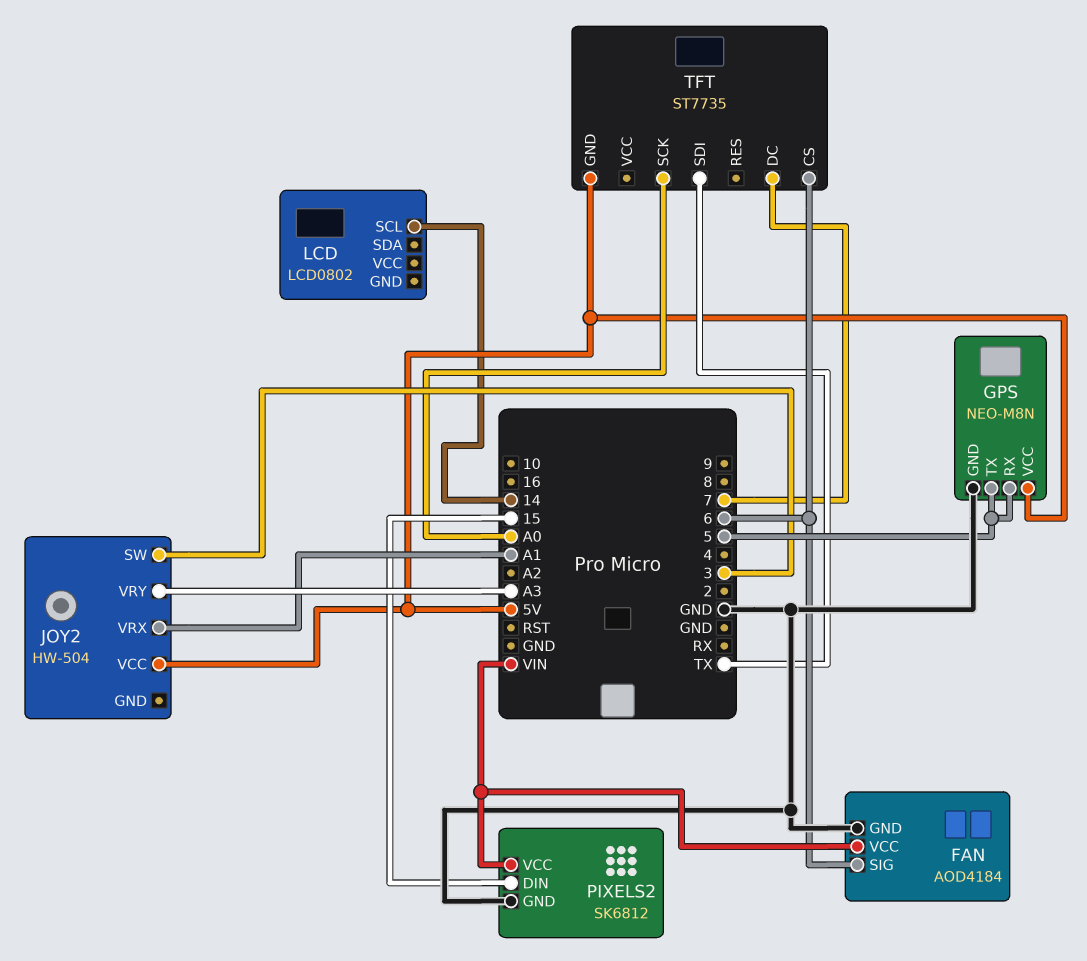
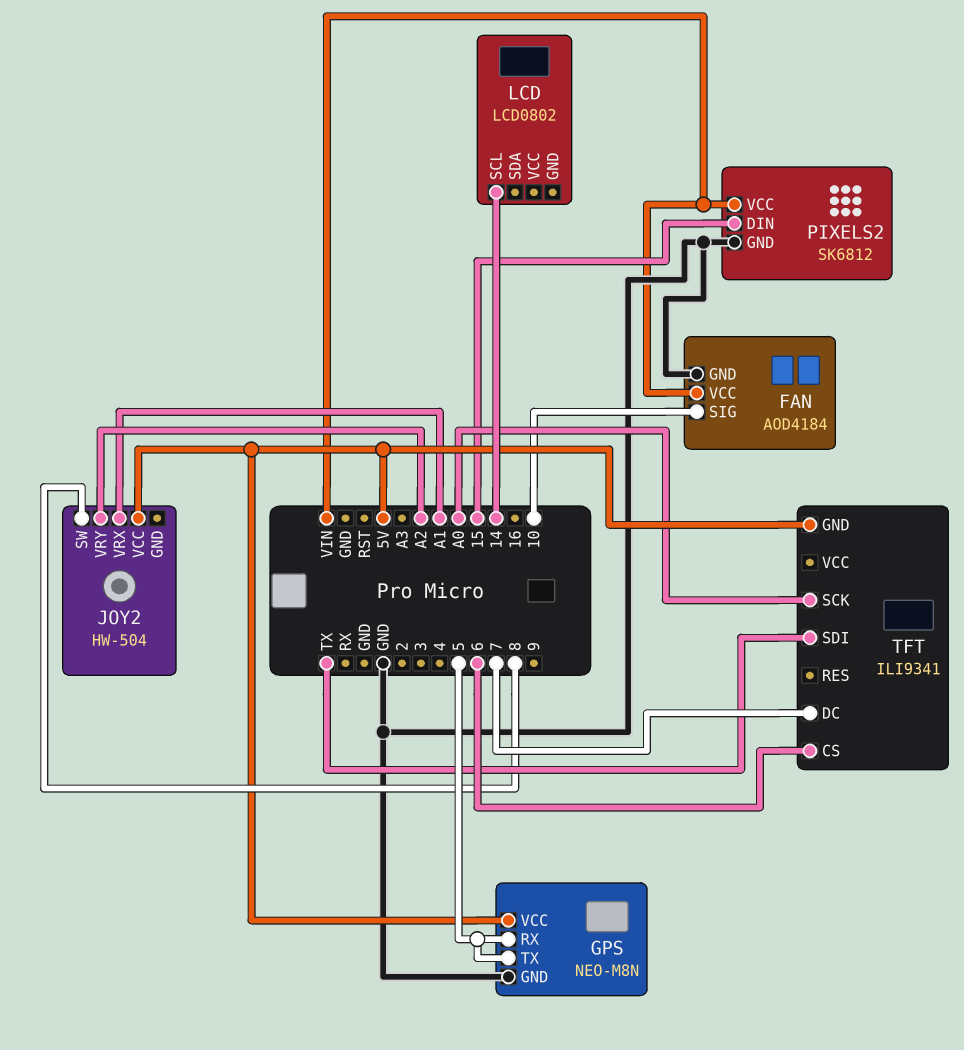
FAN pin SIG: 6 -> 10
JOY2 pin SW: 3 -> 8
JOY2 pin VRY: A3 -> A2
TFT: ST7735 -> ILI9341

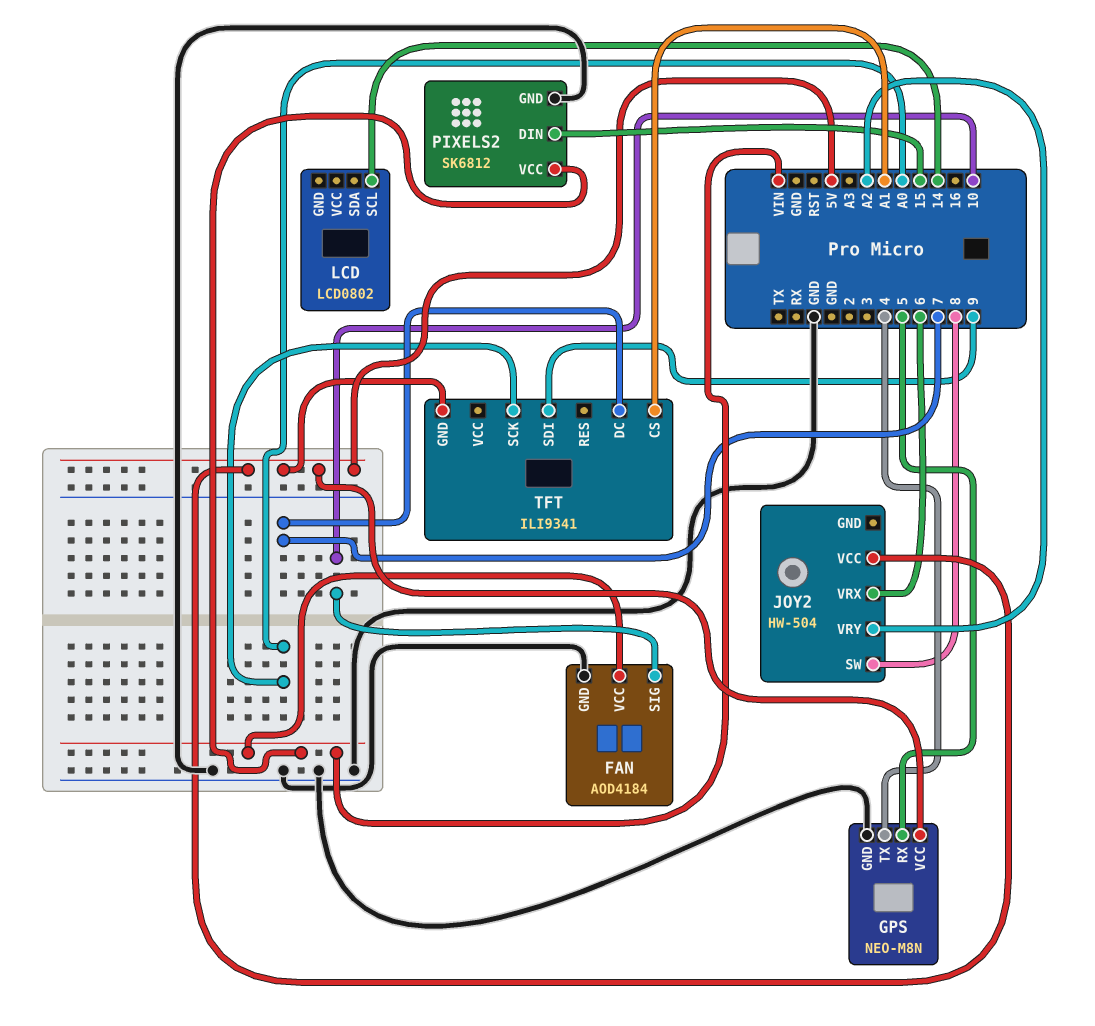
GPS pin TX: 5 -> 4
JOY2 pin VRX: A1 -> 6
TFT pin CS: 6 -> A1
TFT pin SDI: TX -> 9

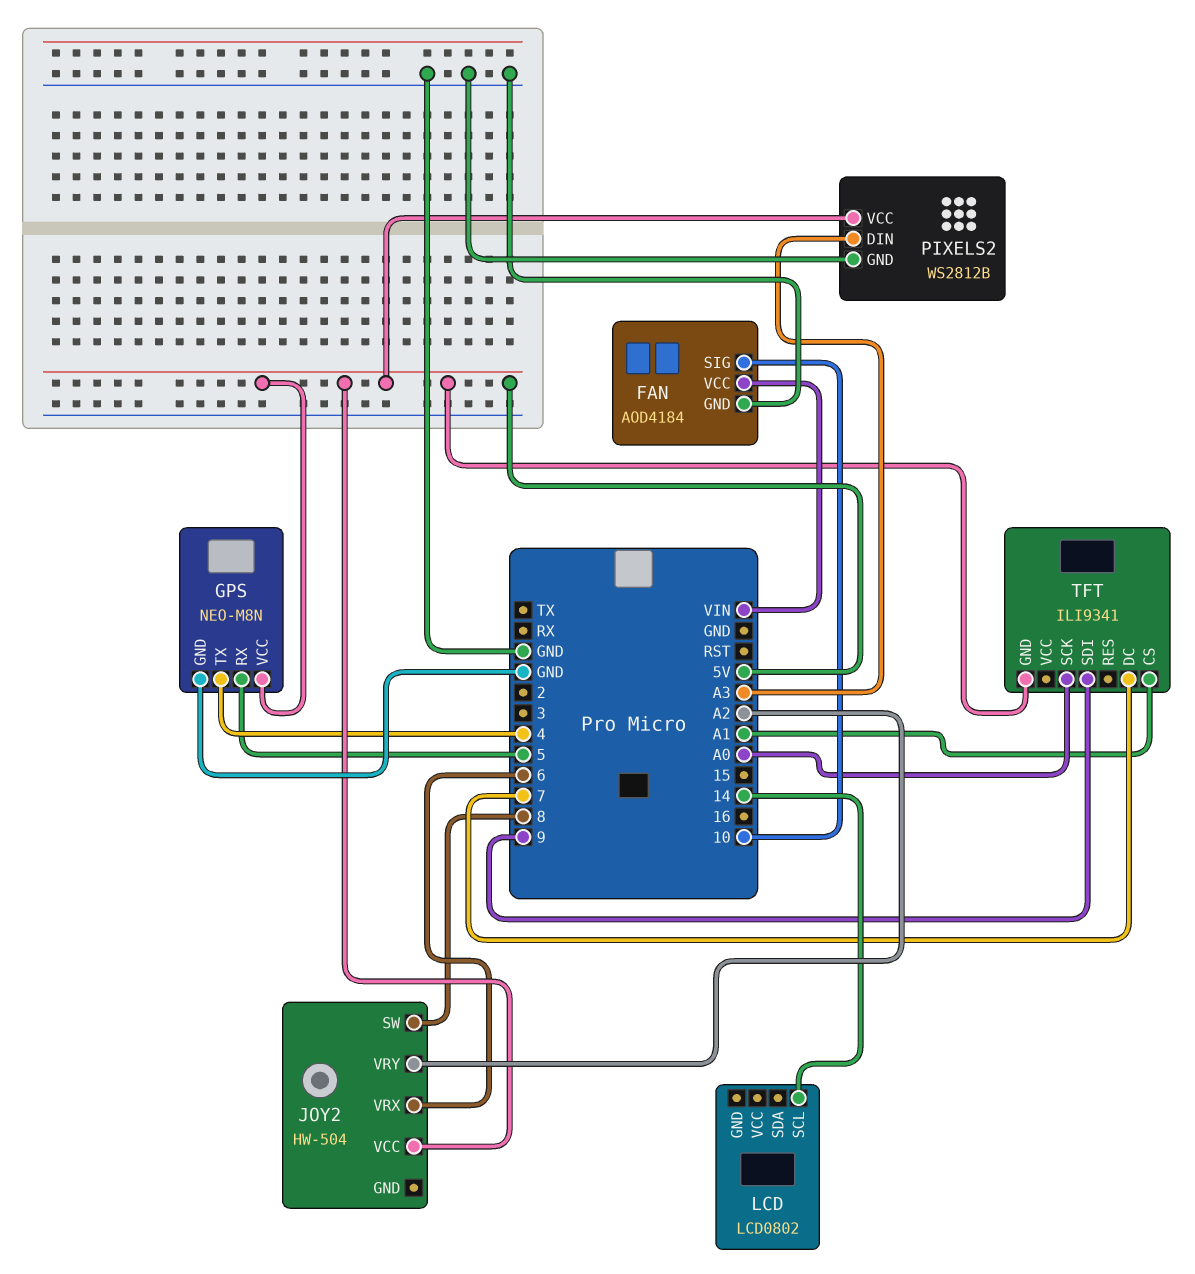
PIXELS2: SK6812 -> WS2812B
PIXELS2 pin DIN: 15 -> A3
PIXELS2 pin VCC: VIN -> 5V

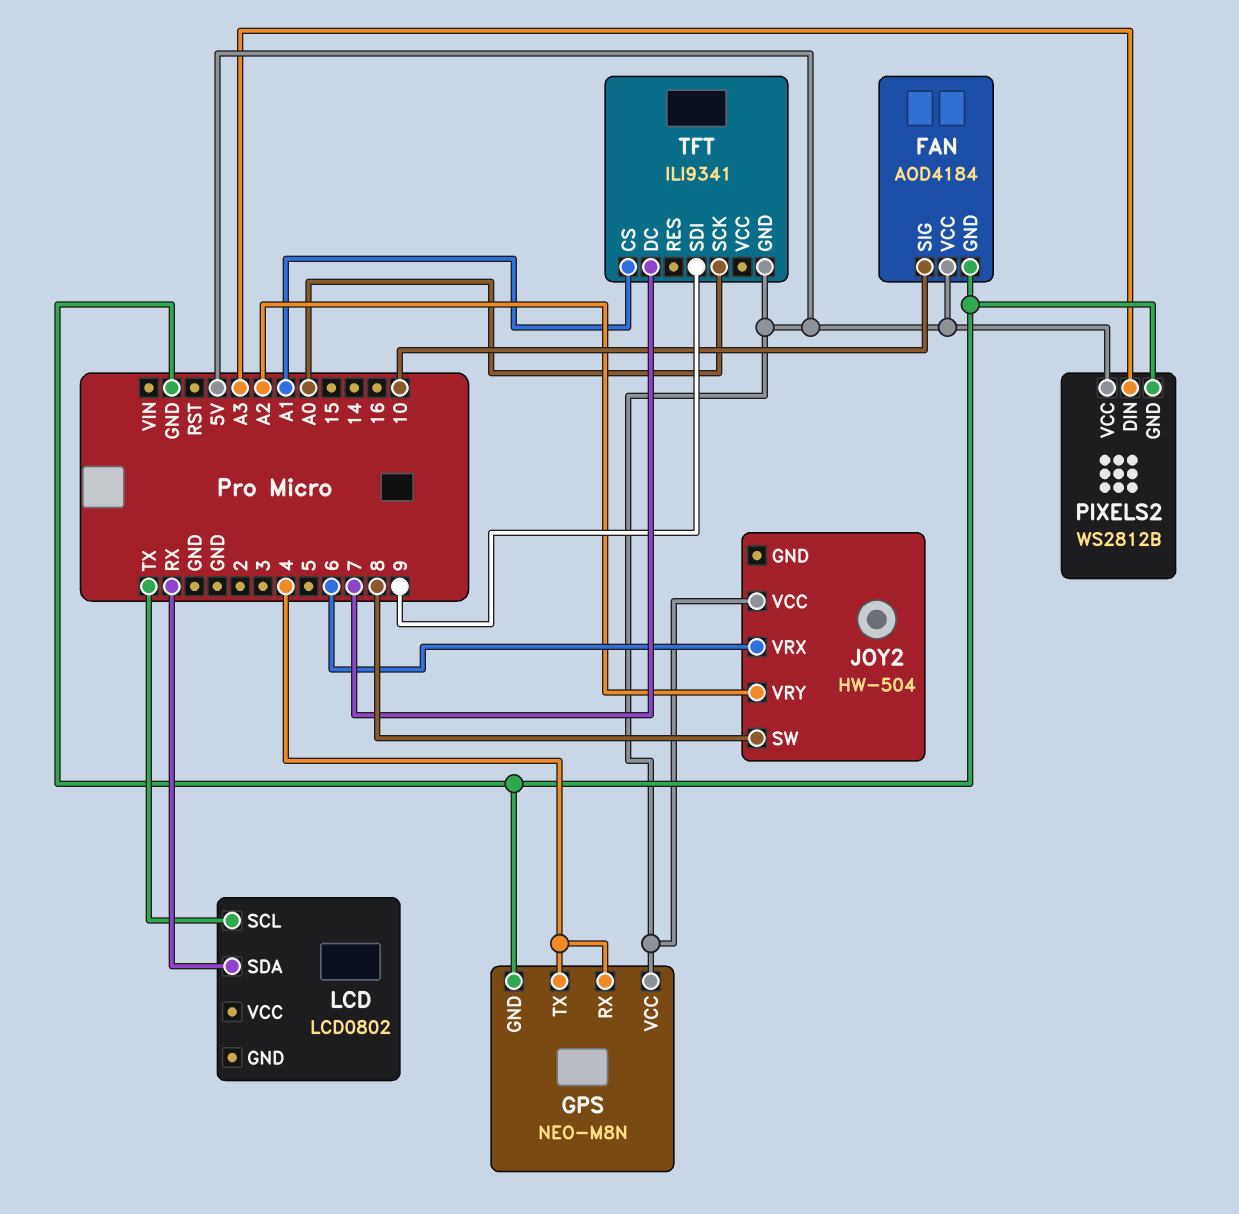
FAN pin VCC: VIN -> 5V
GPS pin RX: 5 -> 4
LCD pin SCL: 14 -> TX
LCD pin SDA: none -> RX

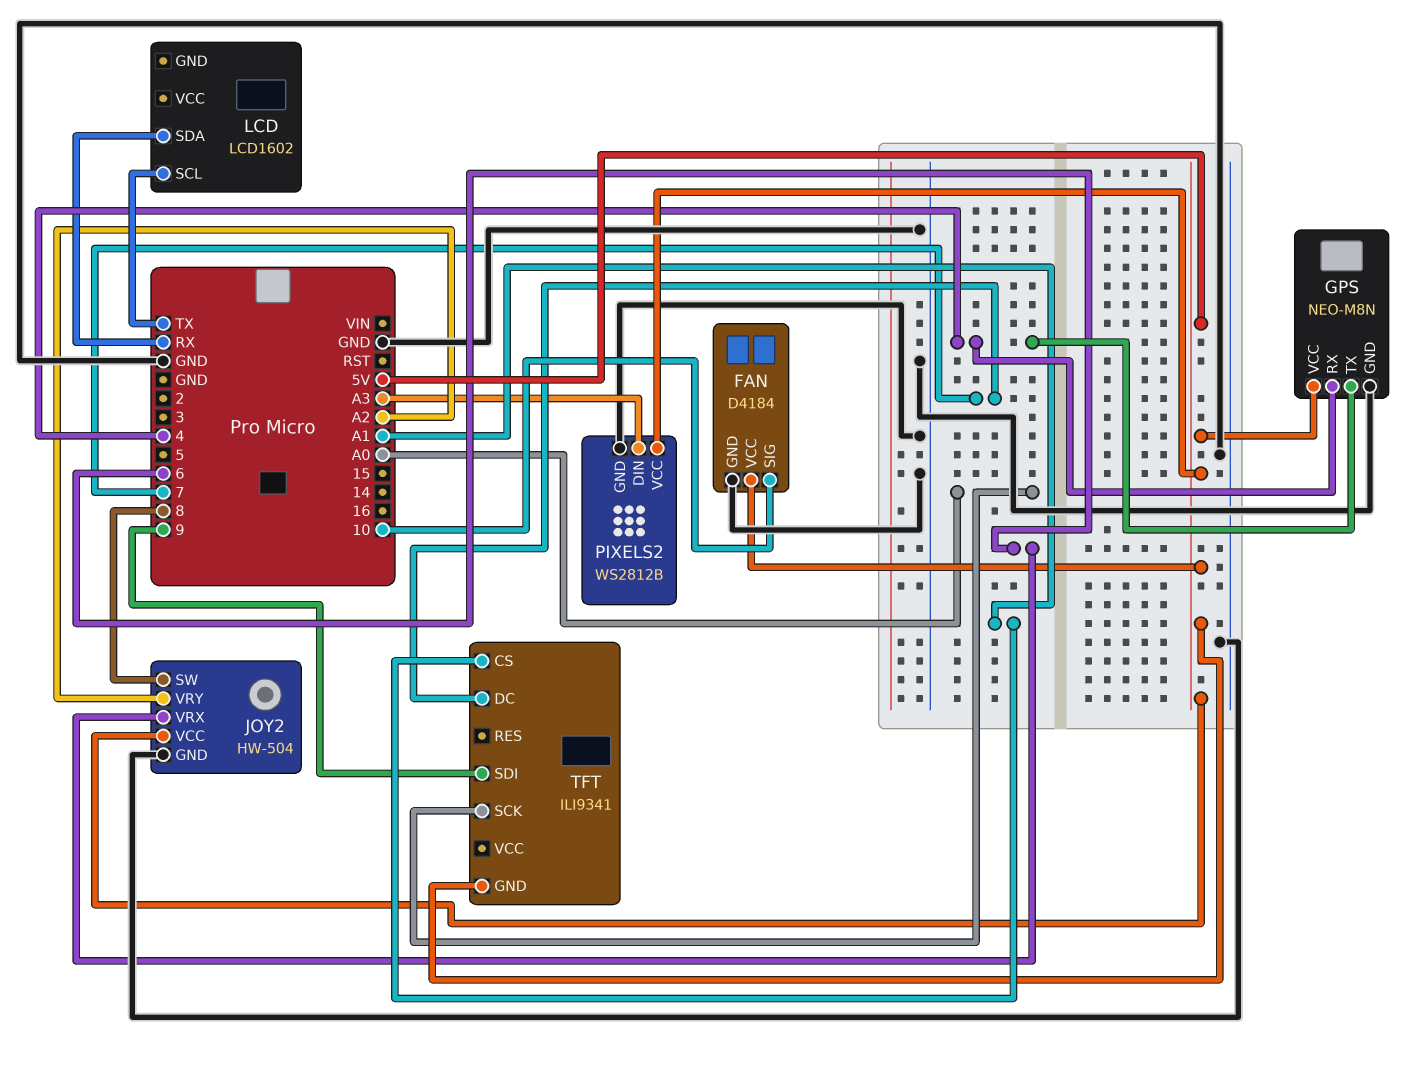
FAN: AOD4184 -> D4184
JOY2 pin GND: none -> GND
LCD: LCD0802 -> LCD1602

